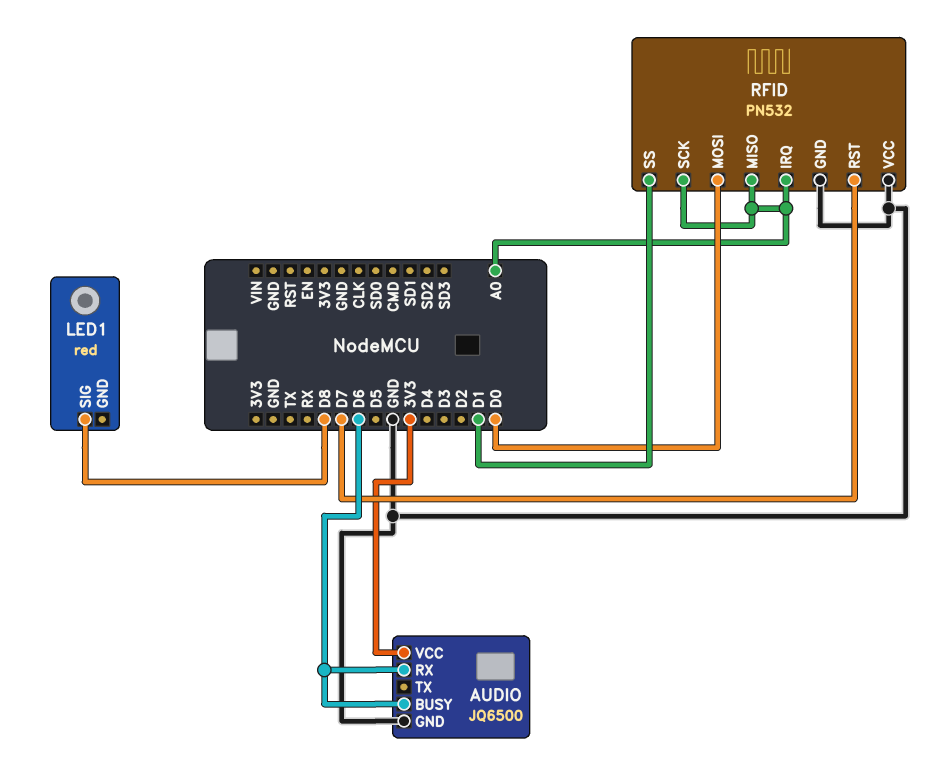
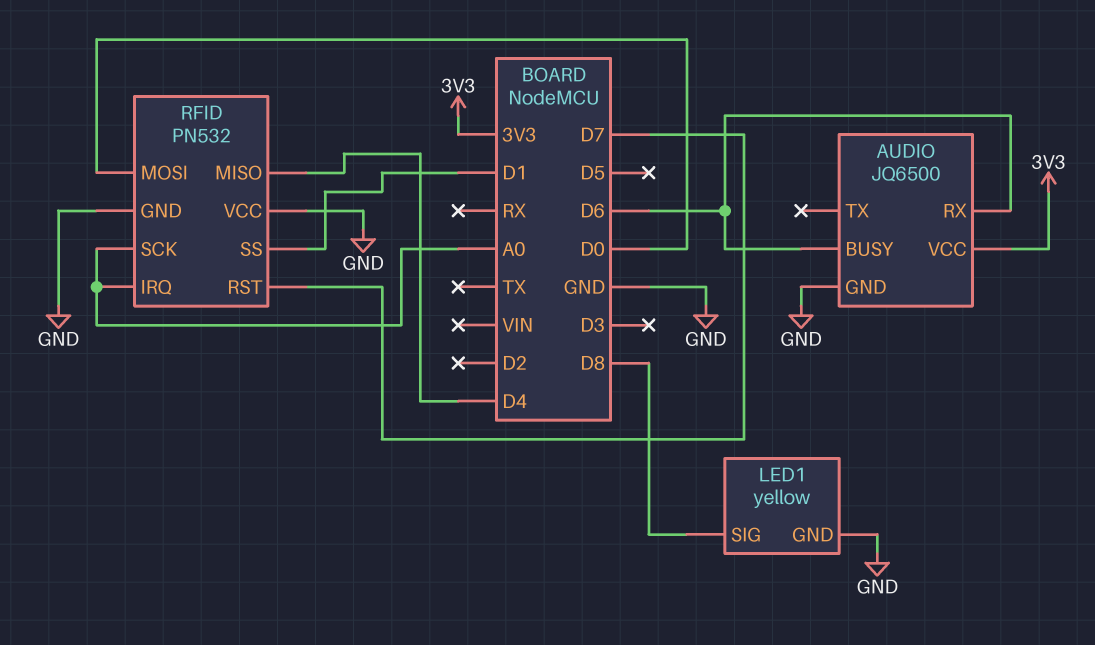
LED1: red -> yellow
LED1 pin GND: none -> GND
RFID pin MISO: A0 -> D4

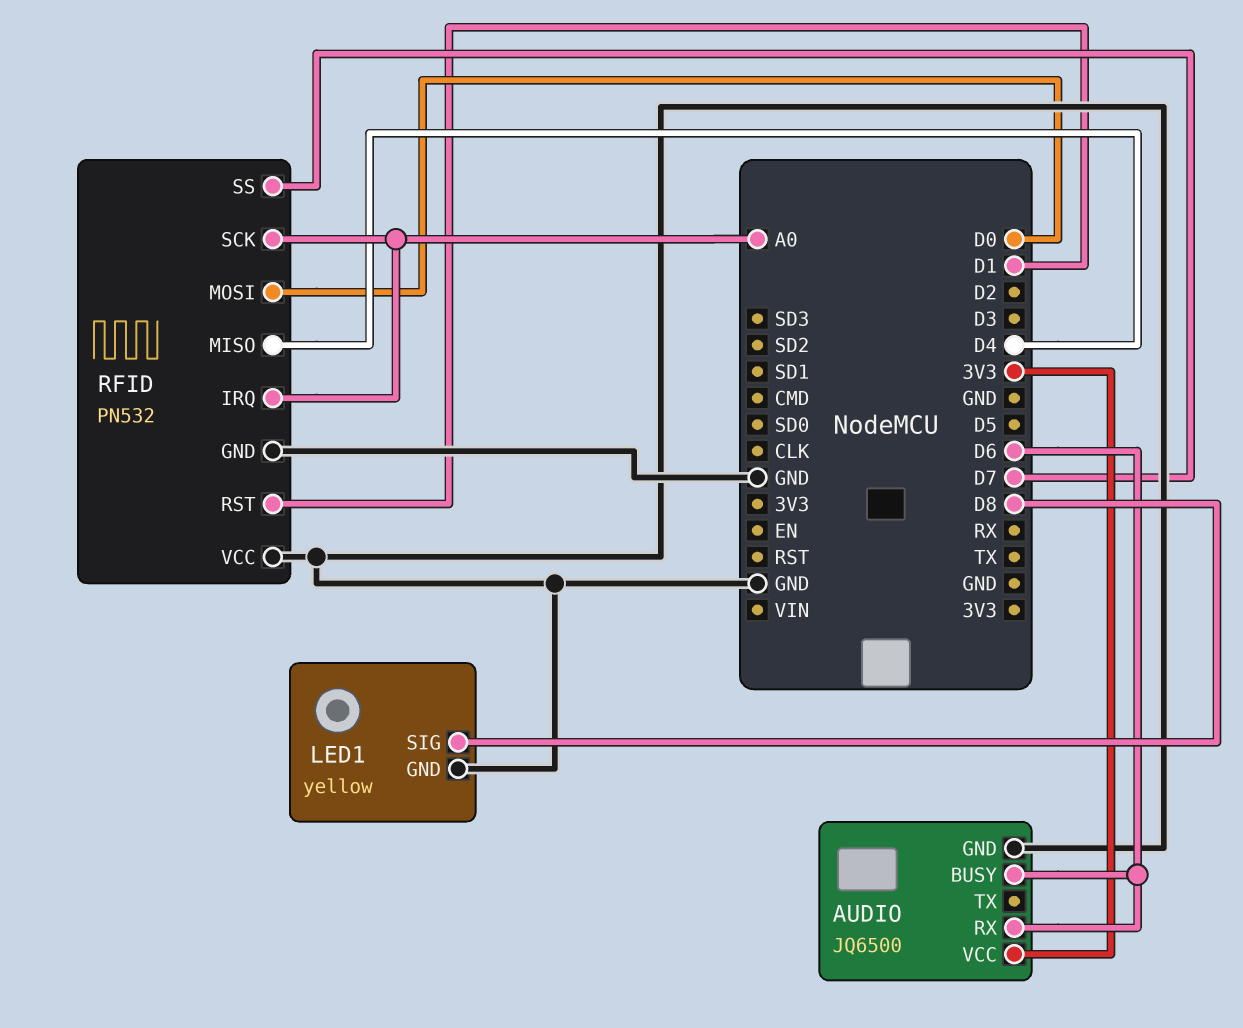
RFID pin RST: D7 -> D1
RFID pin SS: D1 -> D7

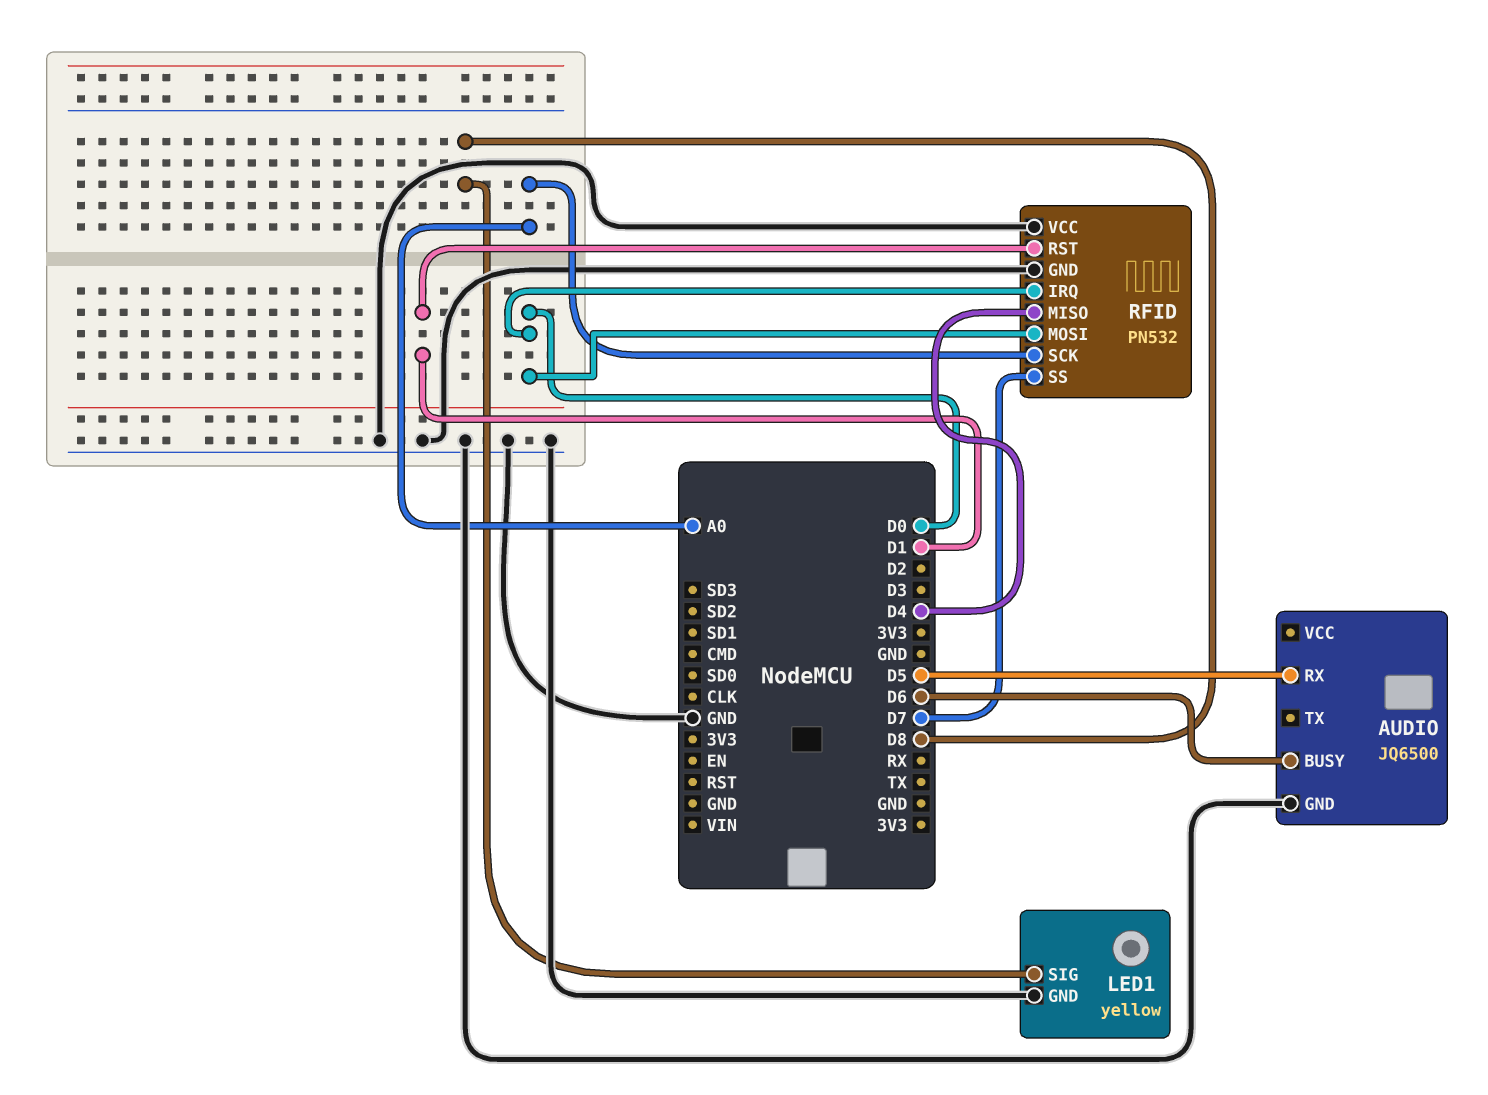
AUDIO pin RX: D6 -> D5
AUDIO pin VCC: 3V3 -> none
RFID pin IRQ: A0 -> D0

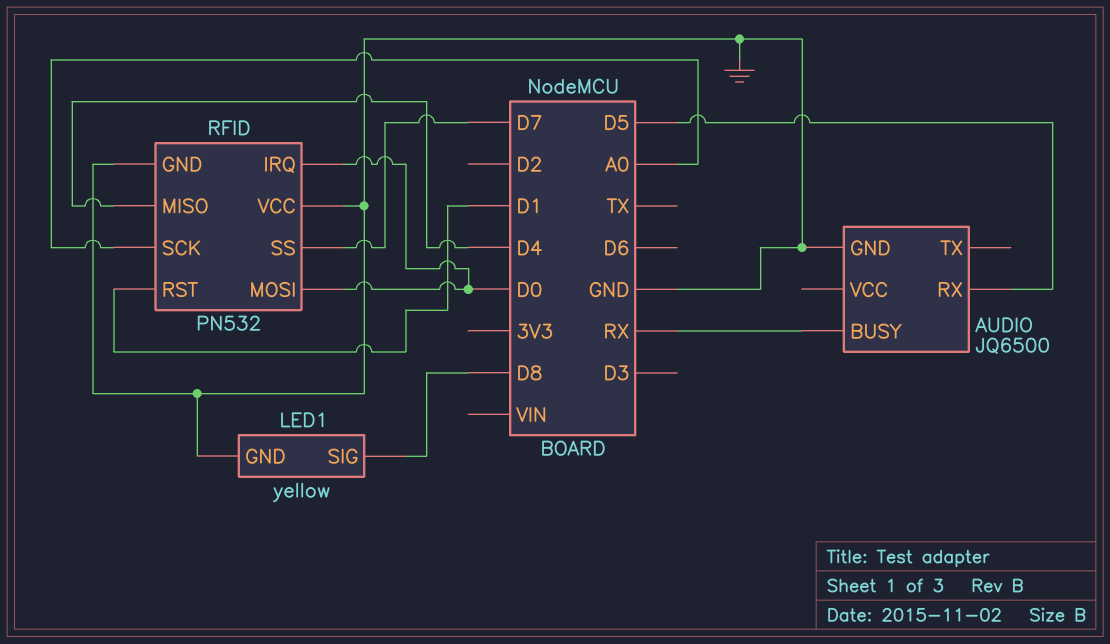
AUDIO pin BUSY: D6 -> RX

